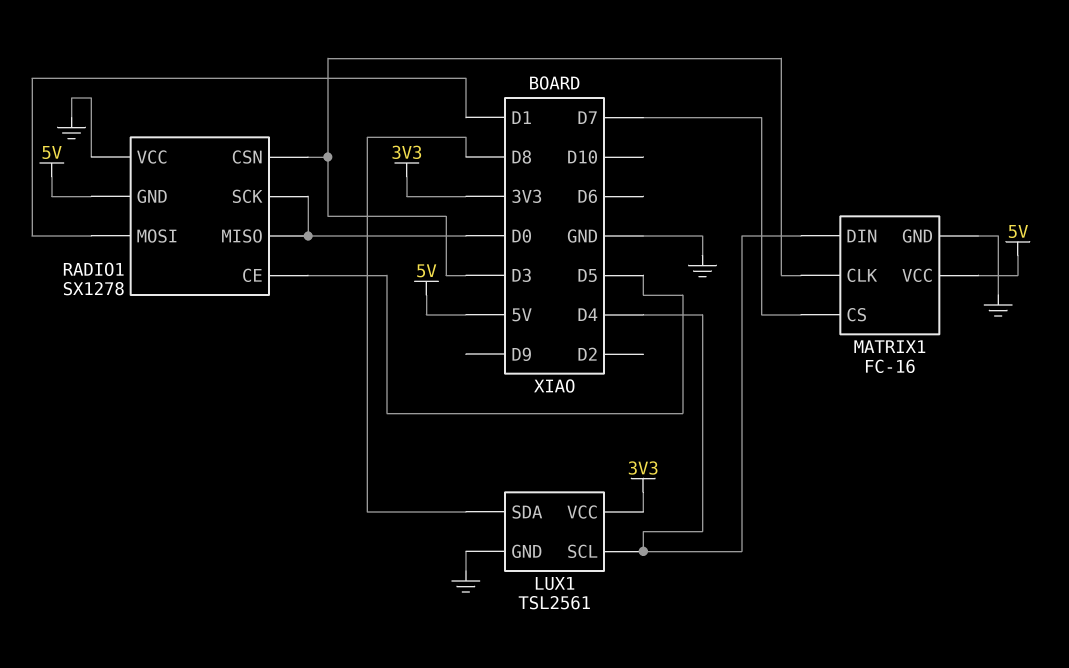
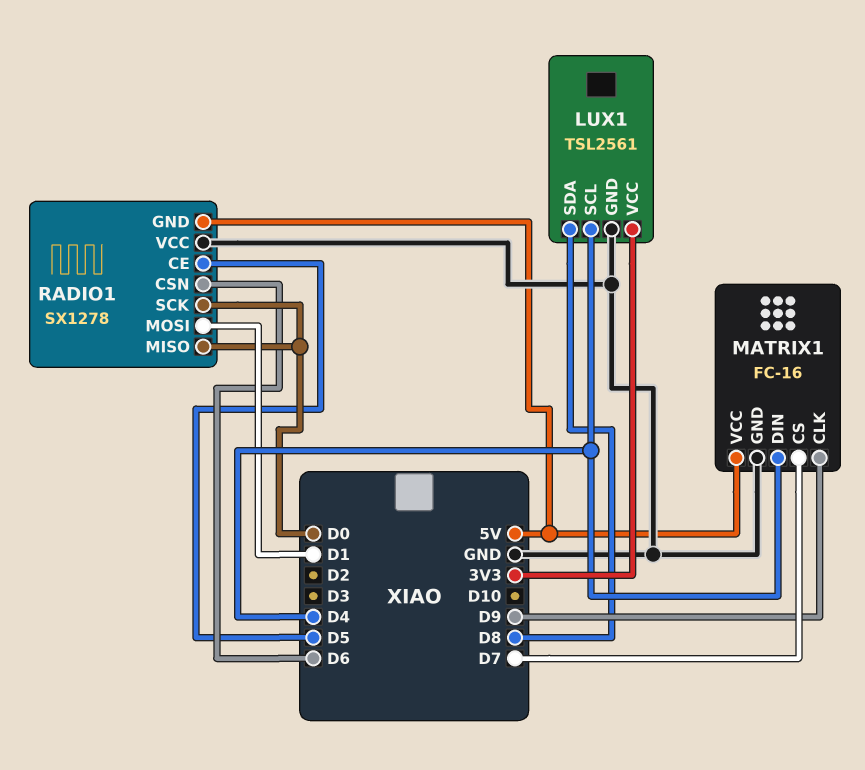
MATRIX1 pin CLK: D3 -> D9
RADIO1 pin CSN: D3 -> D6

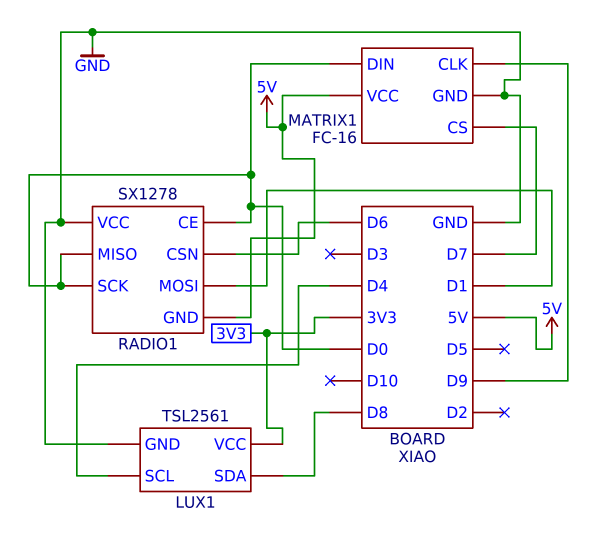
MATRIX1 pin DIN: D4 -> D0
RADIO1 pin CE: D5 -> D0

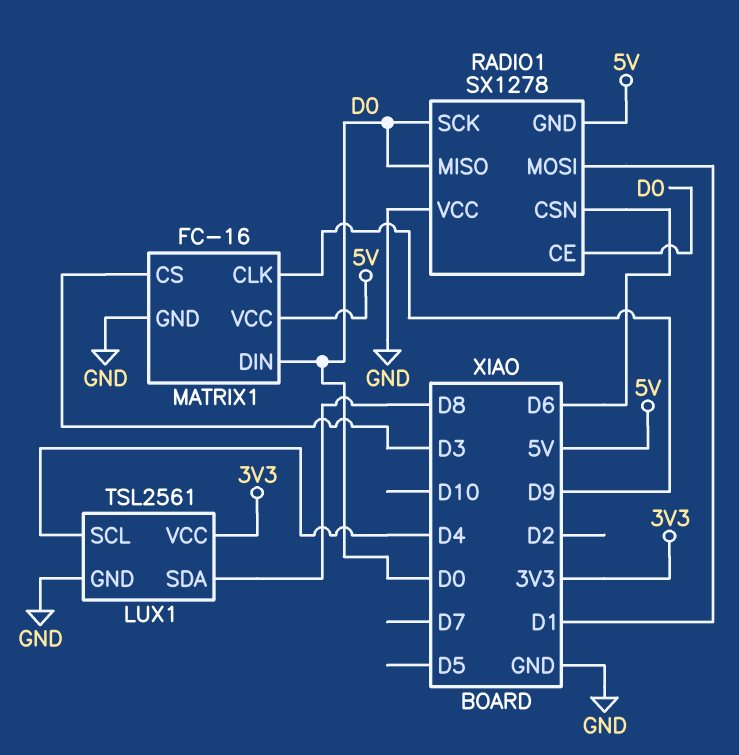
MATRIX1 pin CS: D7 -> D3

